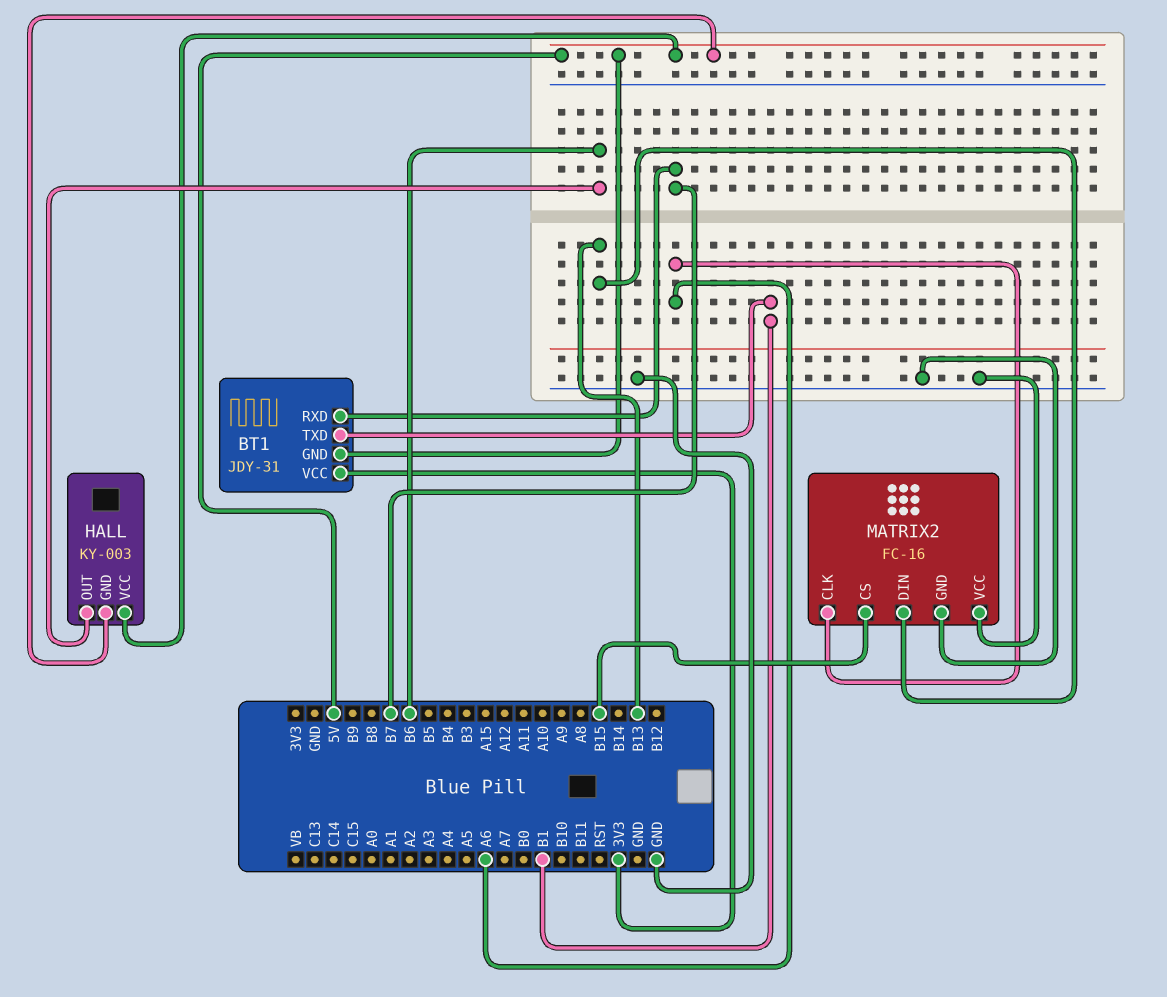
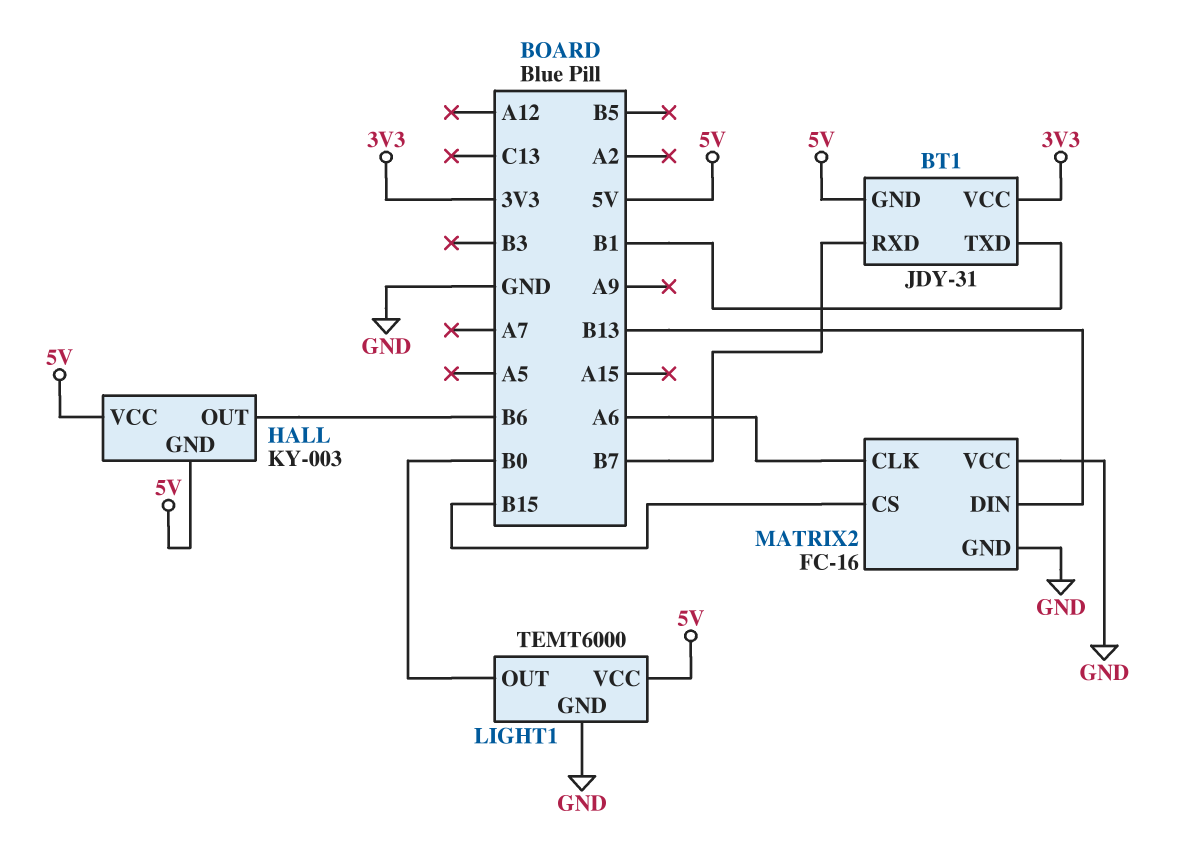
LIGHT1: none -> TEMT6000
LIGHT1 pin GND: none -> GND
LIGHT1 pin OUT: none -> B0
LIGHT1 pin VCC: none -> 5V

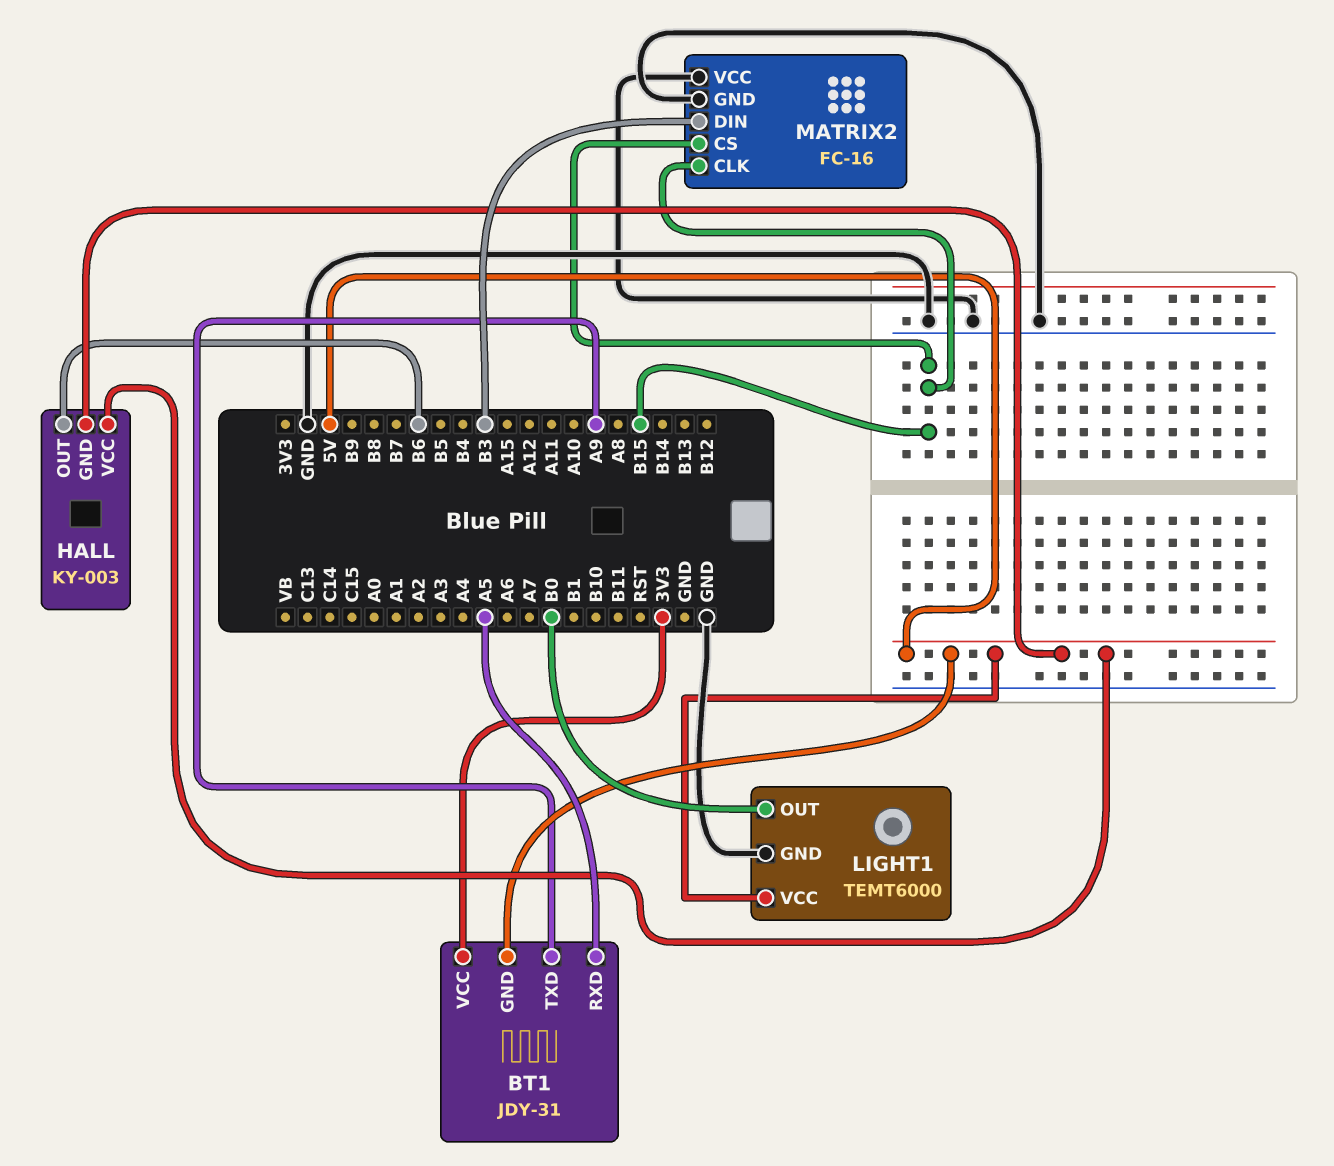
BT1 pin RXD: B7 -> A5
BT1 pin TXD: B1 -> A9
MATRIX2 pin CLK: A6 -> B15
MATRIX2 pin DIN: B13 -> B3

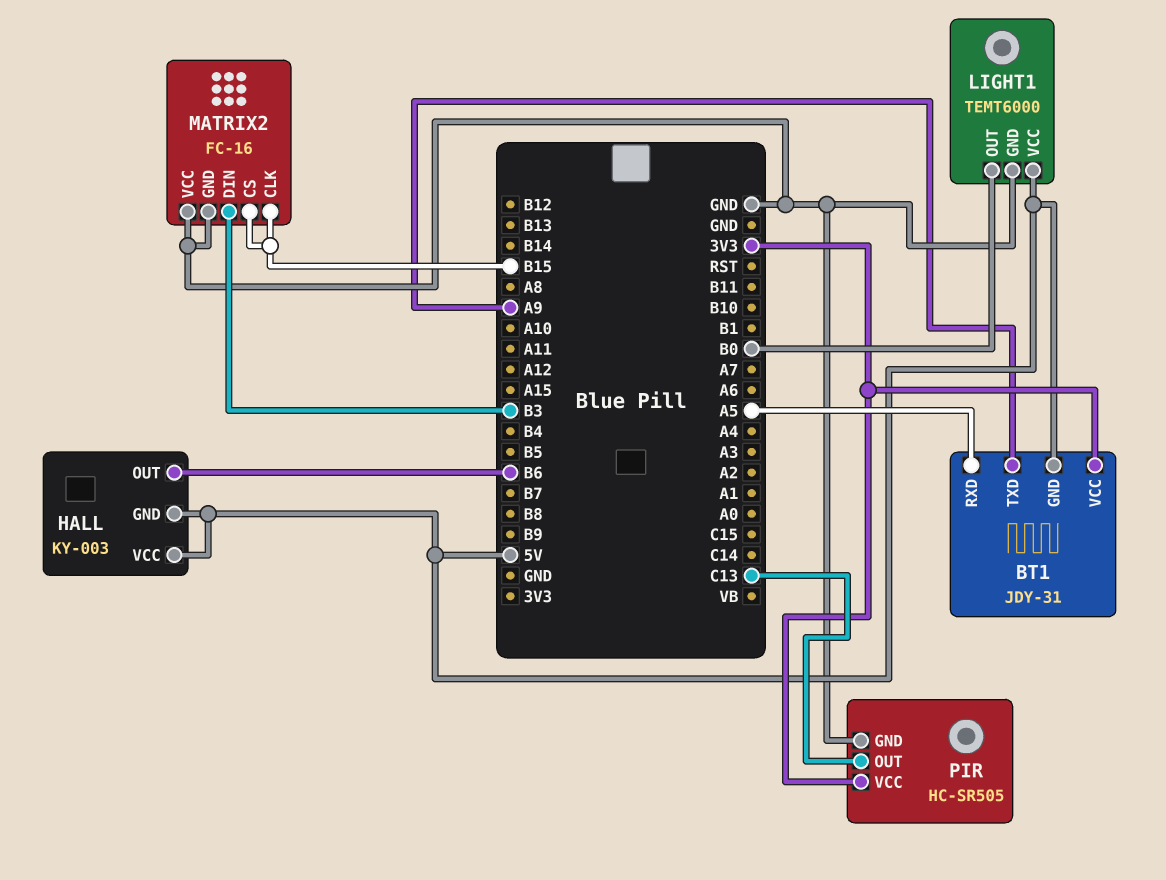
PIR: none -> HC-SR505
PIR pin GND: none -> GND
PIR pin OUT: none -> C13
PIR pin VCC: none -> 3V3

